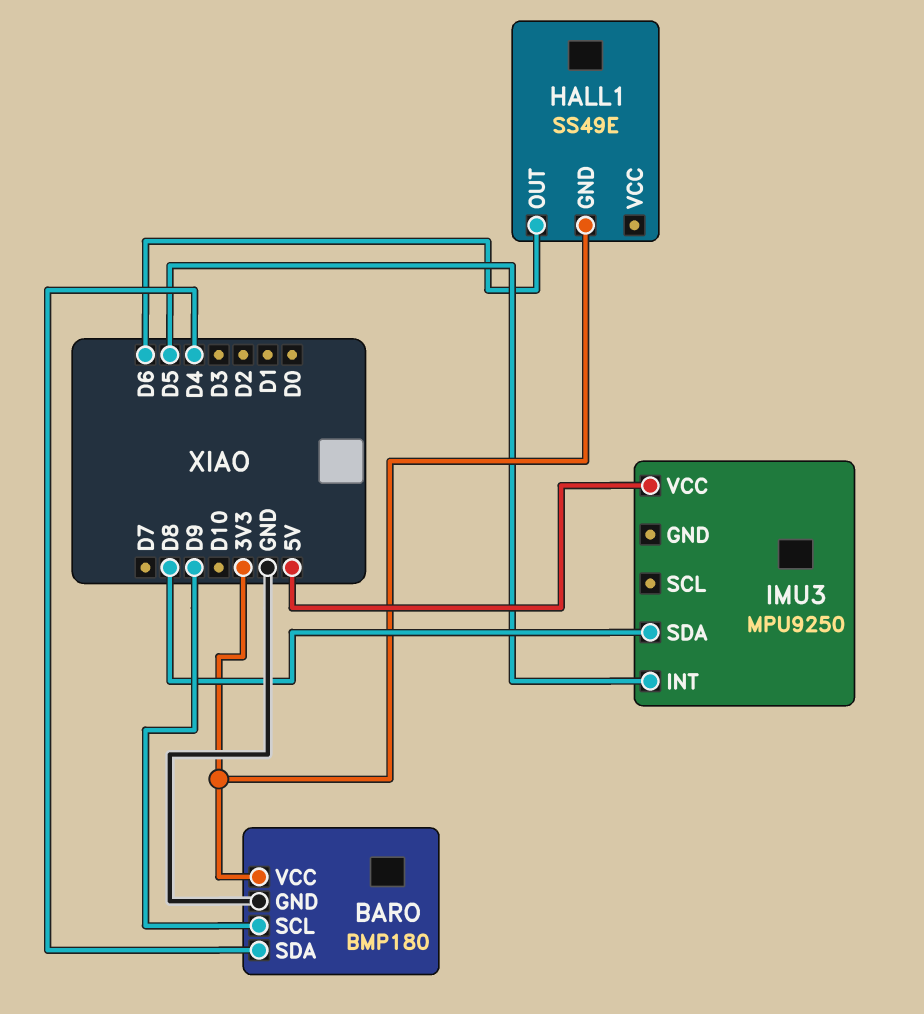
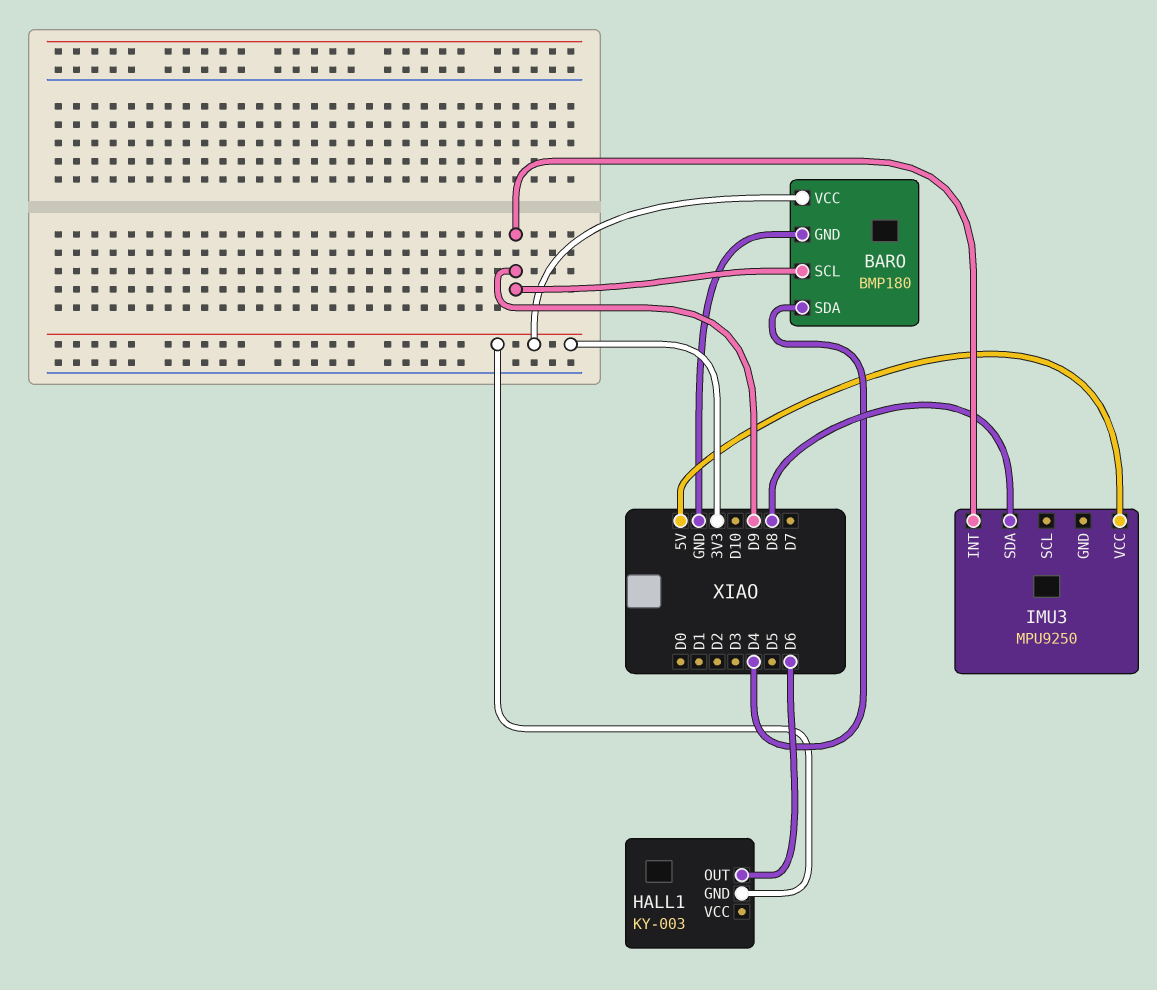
HALL1: SS49E -> KY-003
IMU3 pin INT: D5 -> D9

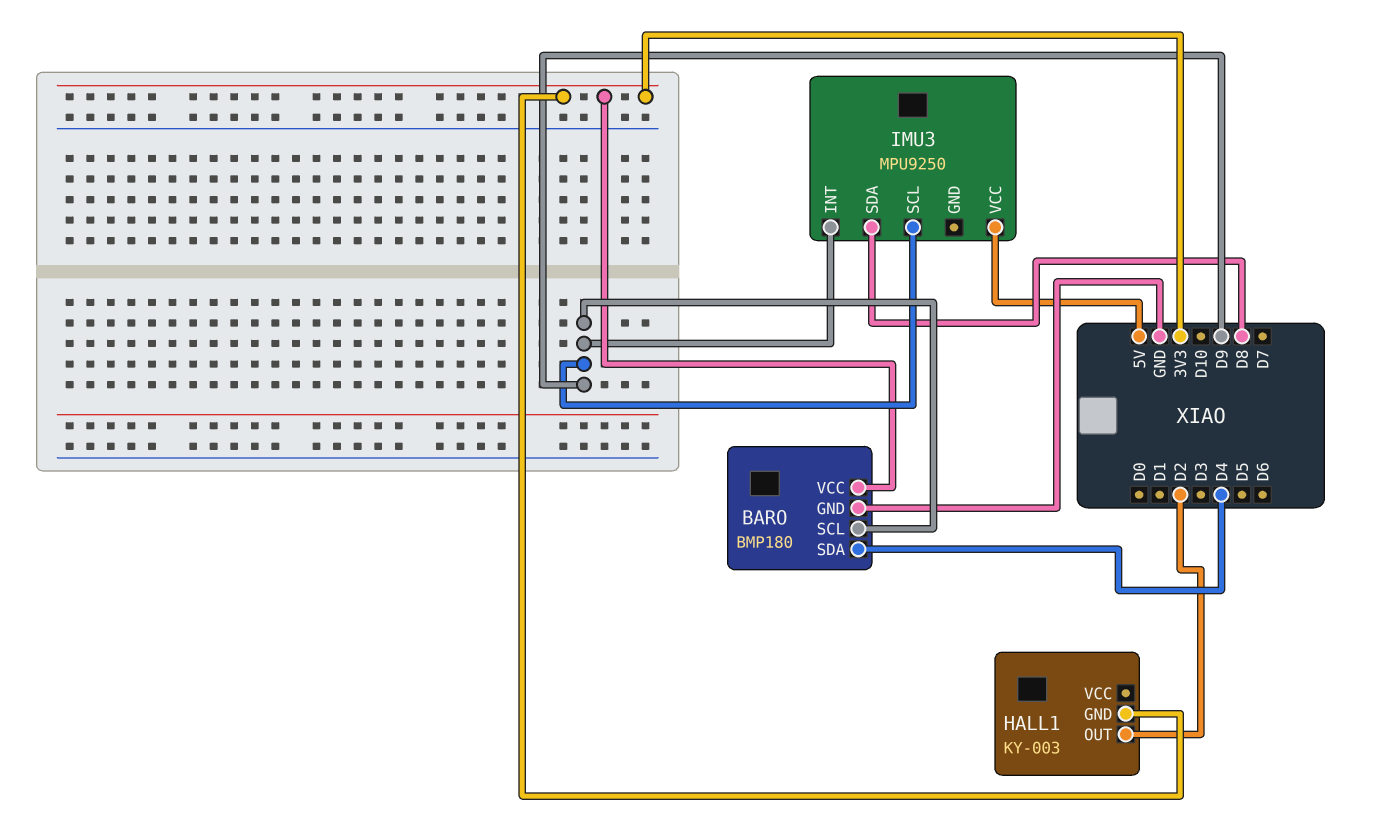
HALL1 pin OUT: D6 -> D2
IMU3 pin SCL: none -> D9

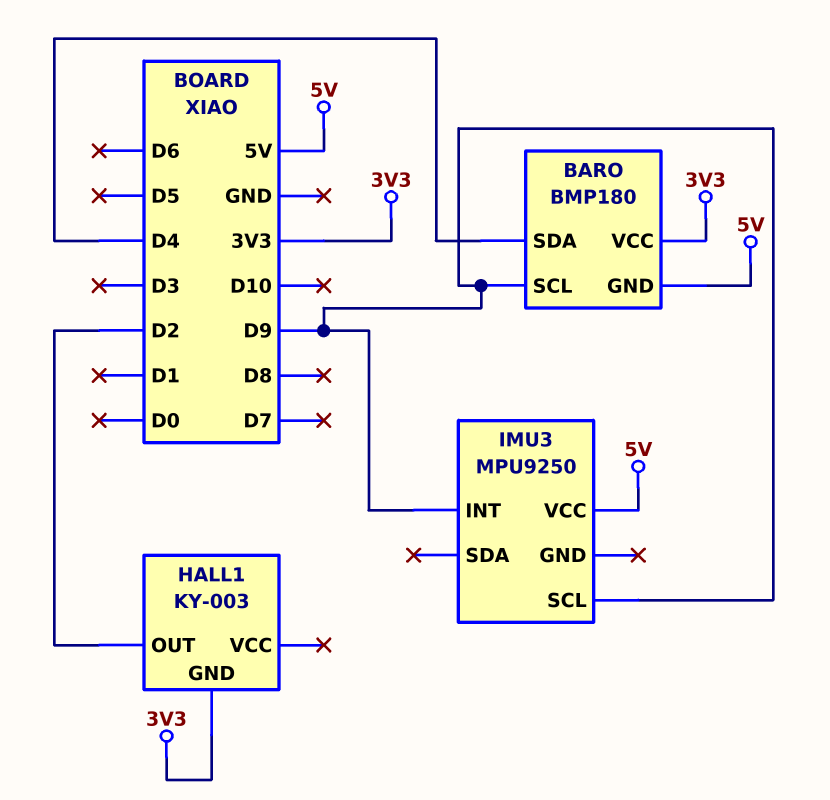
BARO pin GND: GND -> 5V
IMU3 pin SDA: D8 -> none

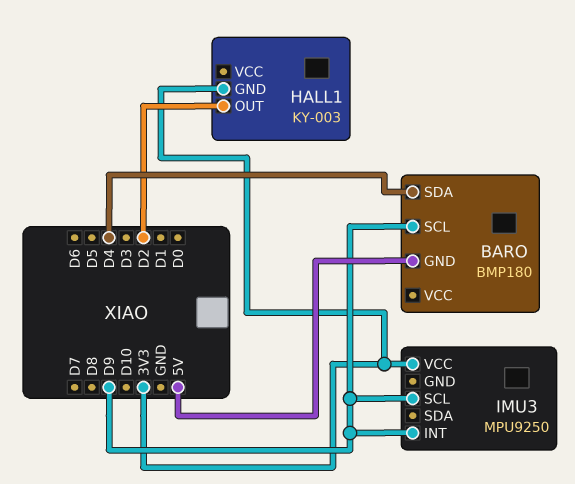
BARO pin VCC: 3V3 -> none
IMU3 pin VCC: 5V -> 3V3

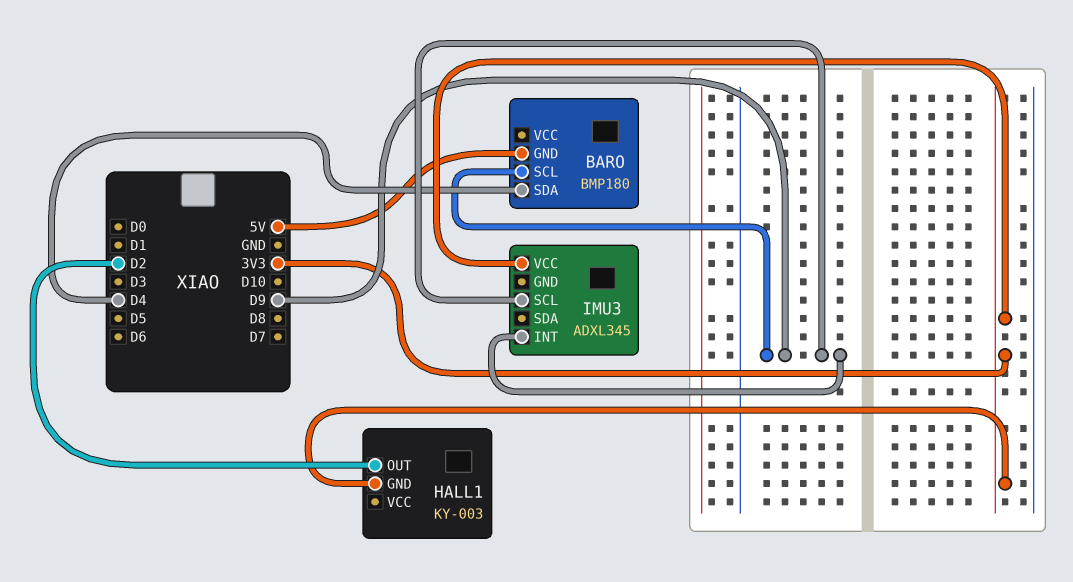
IMU3: MPU9250 -> ADXL345

